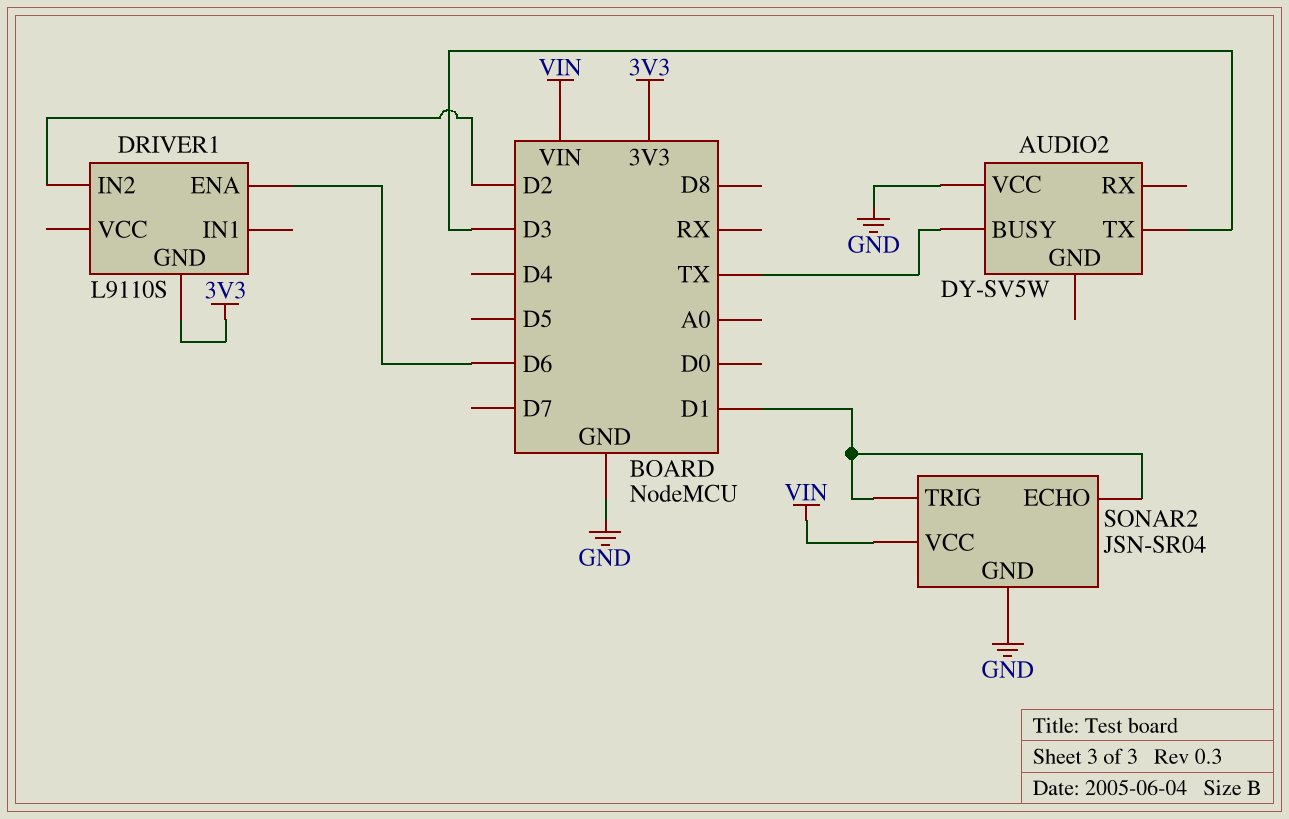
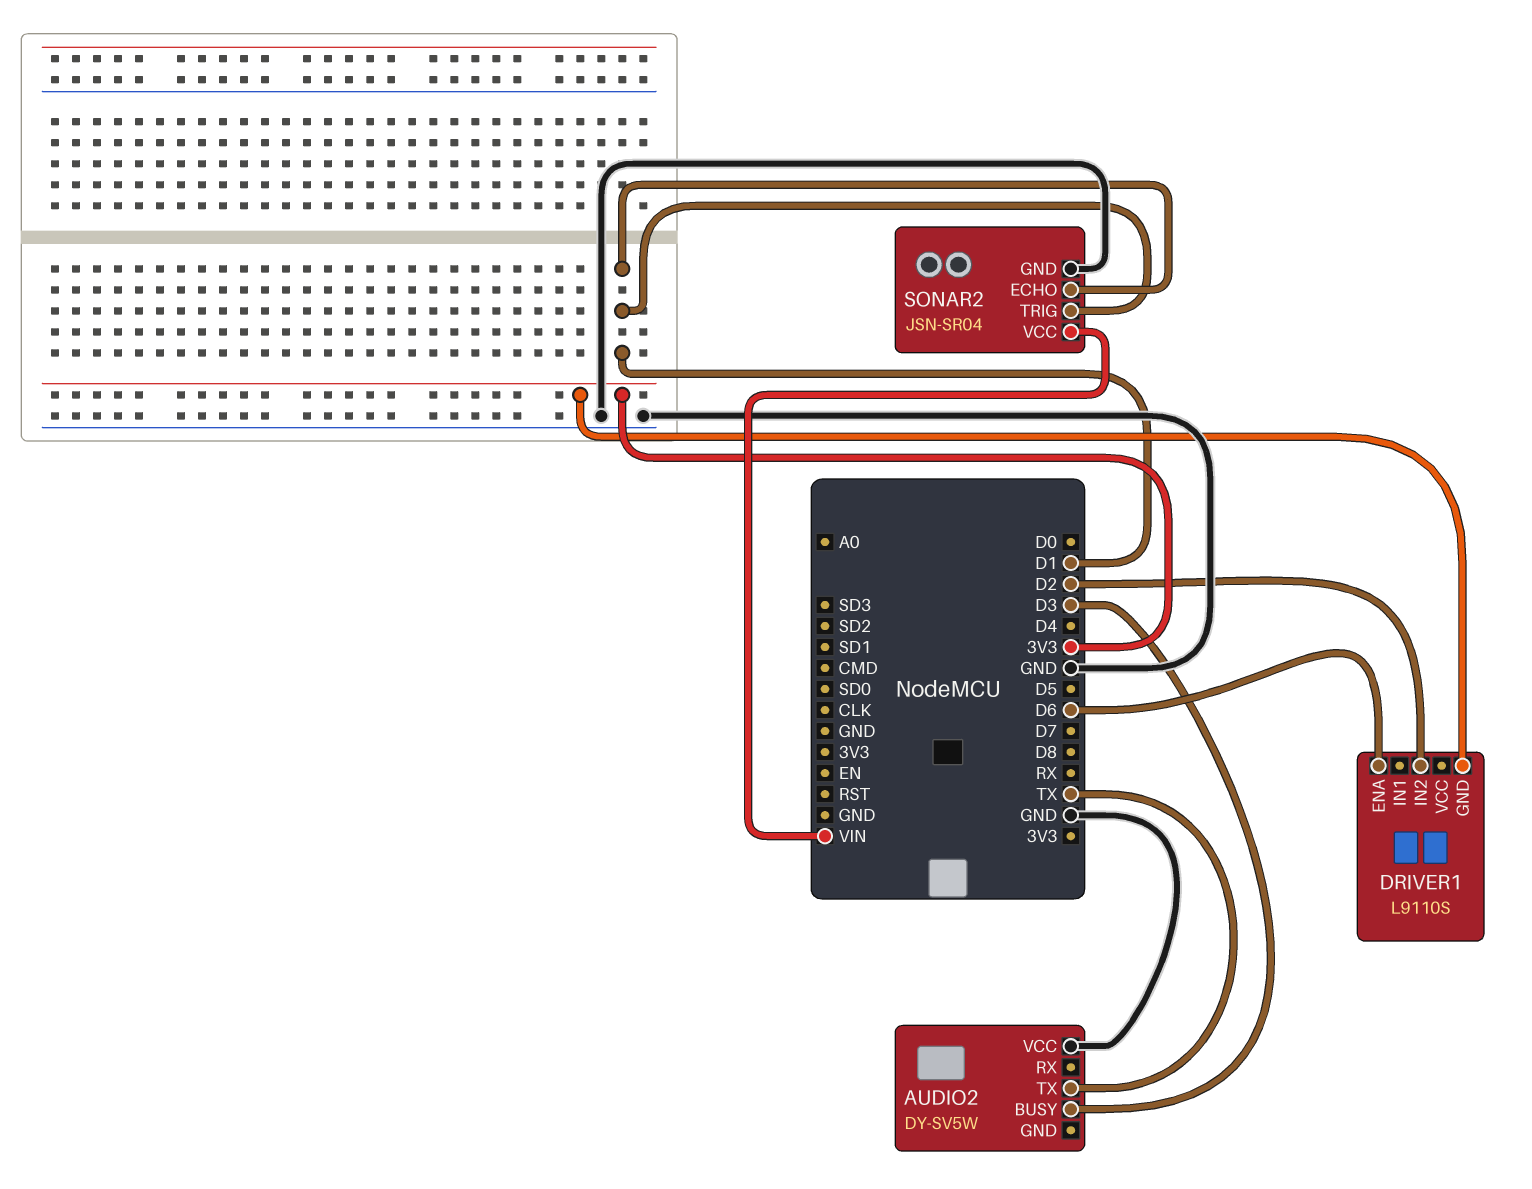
AUDIO2 pin BUSY: TX -> D3
AUDIO2 pin TX: D3 -> TX

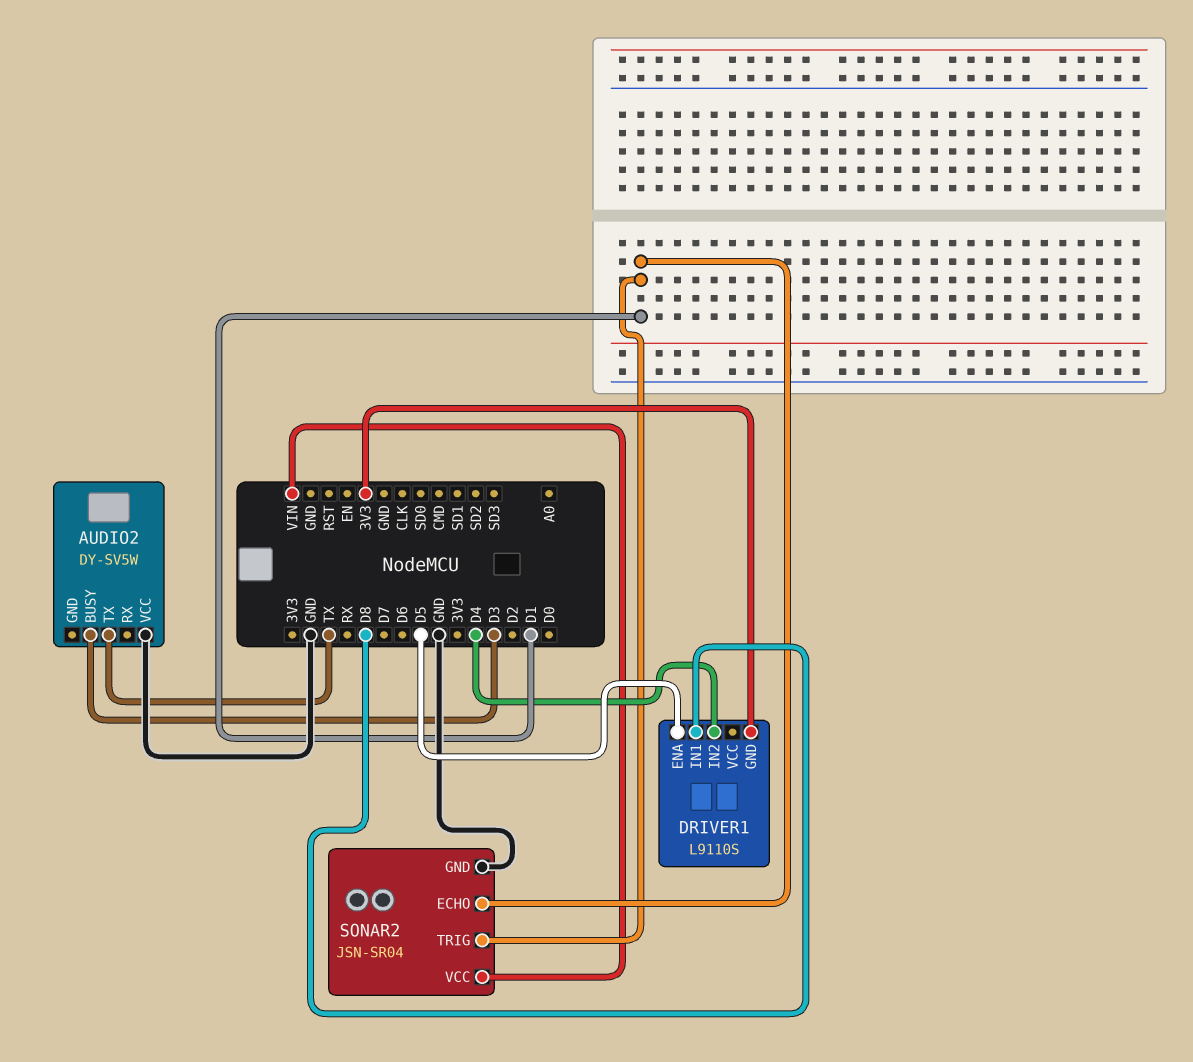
DRIVER1 pin ENA: D6 -> D5
DRIVER1 pin IN1: none -> D8
DRIVER1 pin IN2: D2 -> D4

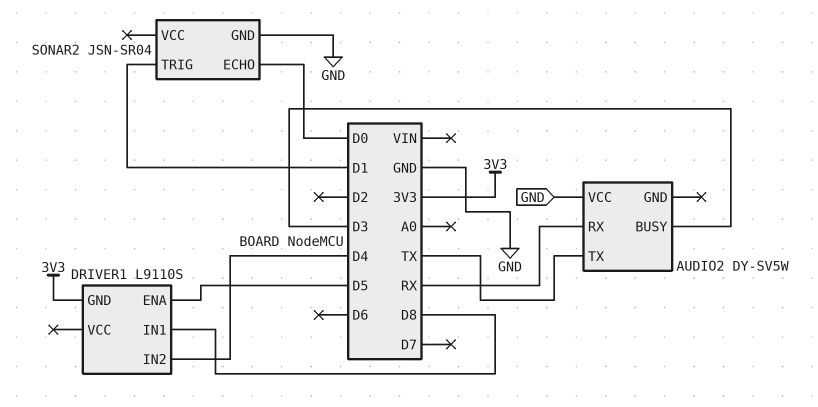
AUDIO2 pin RX: none -> RX
SONAR2 pin ECHO: D1 -> D0
SONAR2 pin VCC: VIN -> none

